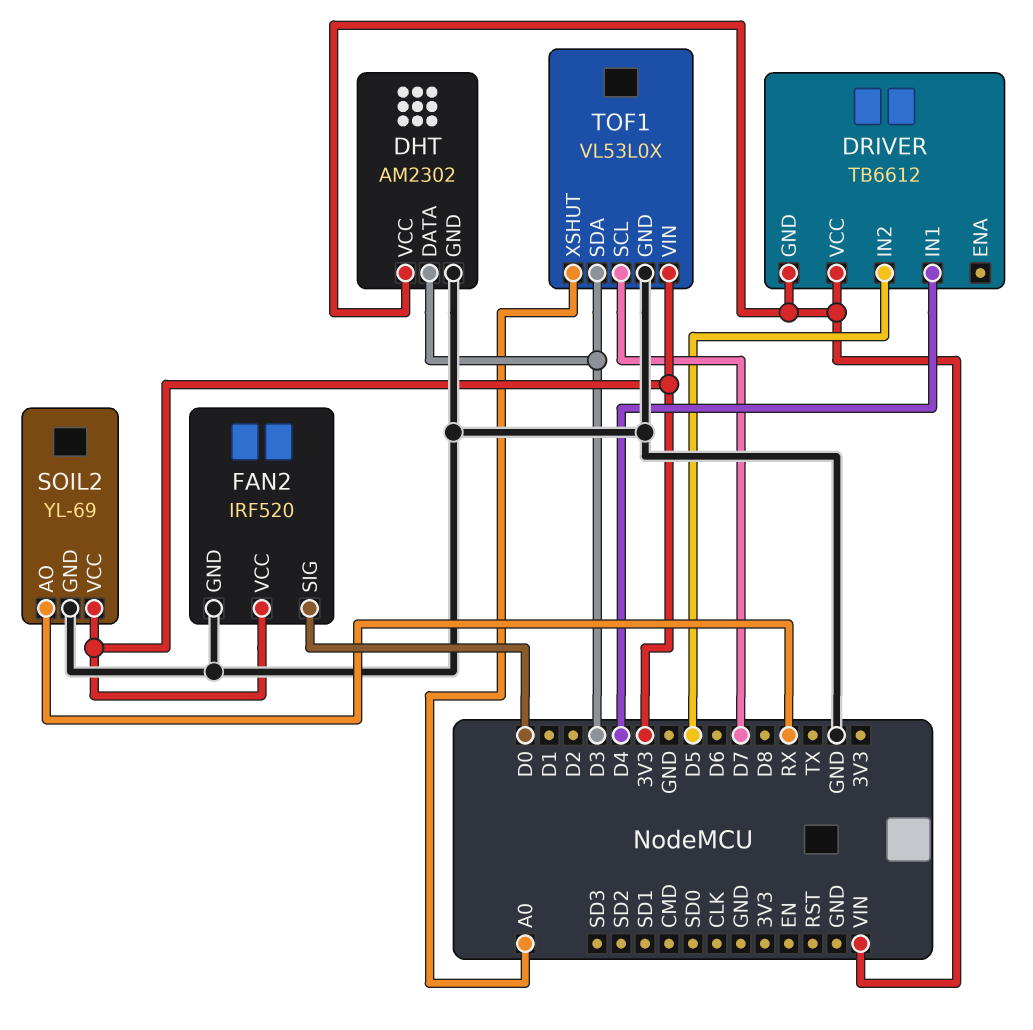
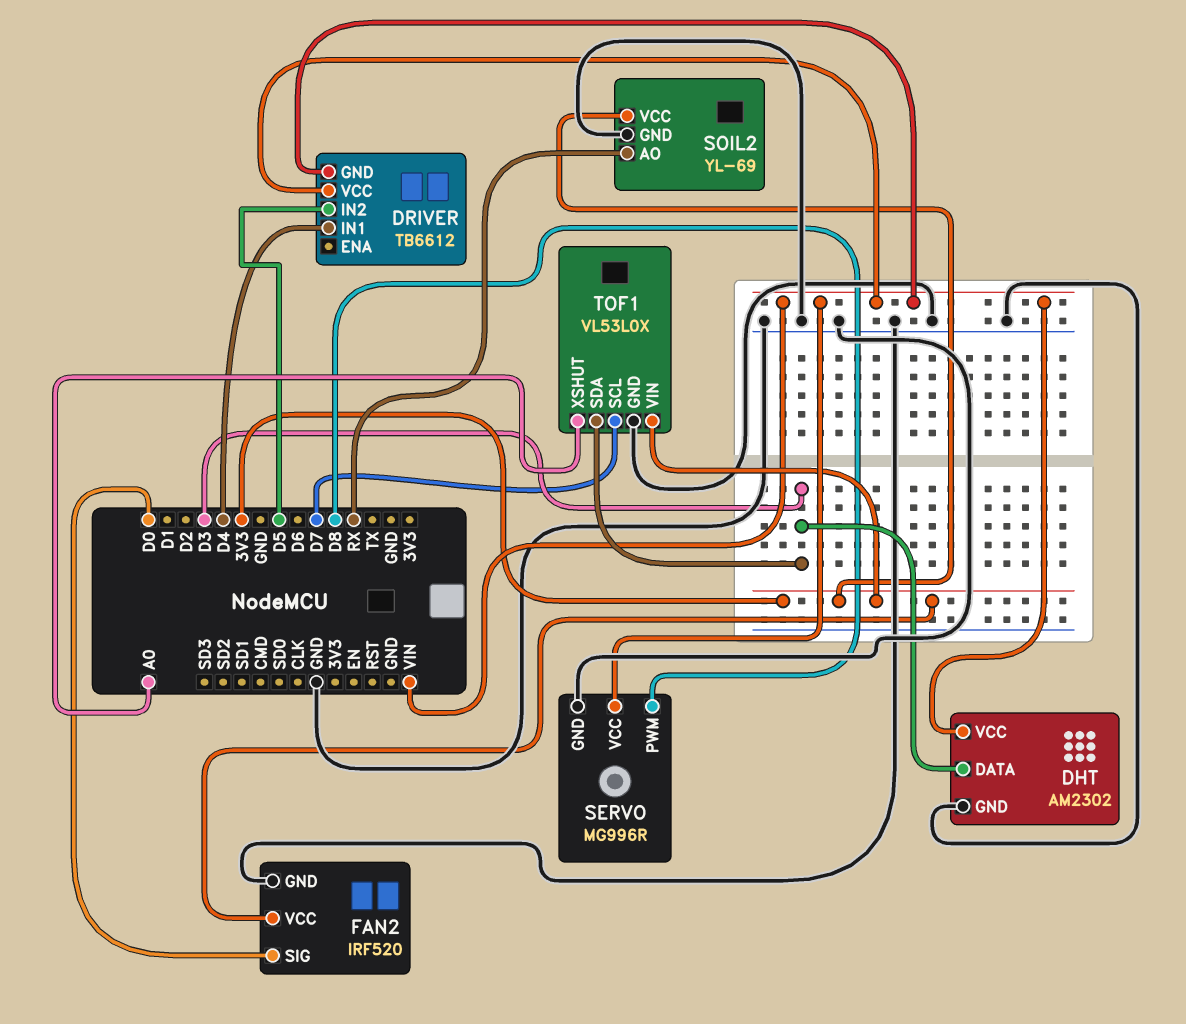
SERVO: none -> MG996R
SERVO pin GND: none -> GND
SERVO pin PWM: none -> D8
SERVO pin VCC: none -> VIN

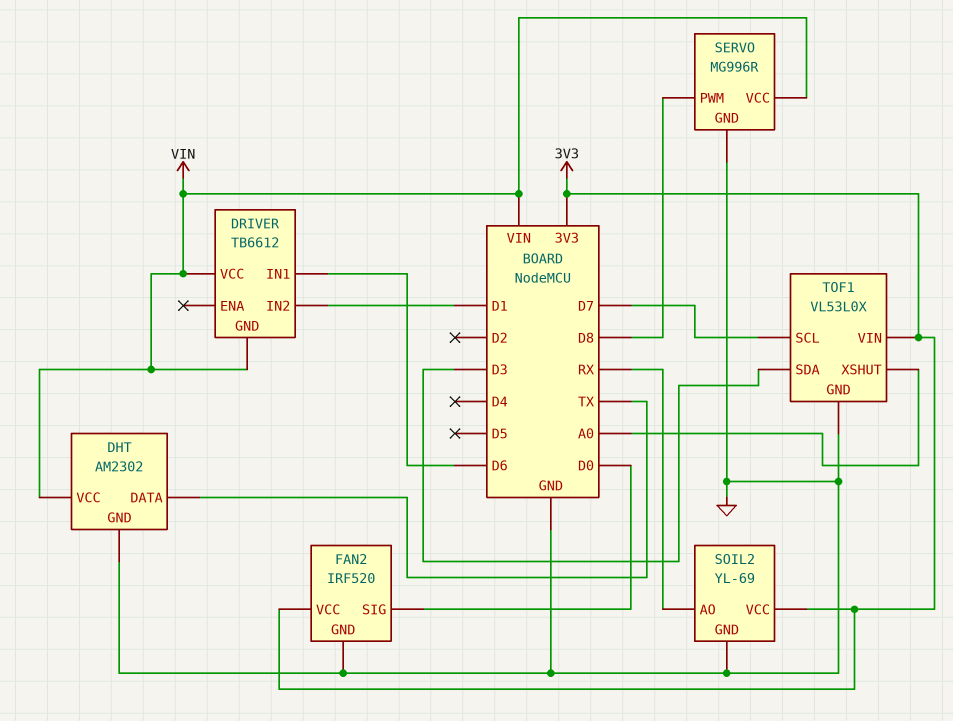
DHT pin DATA: D3 -> TX
DRIVER pin IN1: D4 -> D6
DRIVER pin IN2: D5 -> D1

